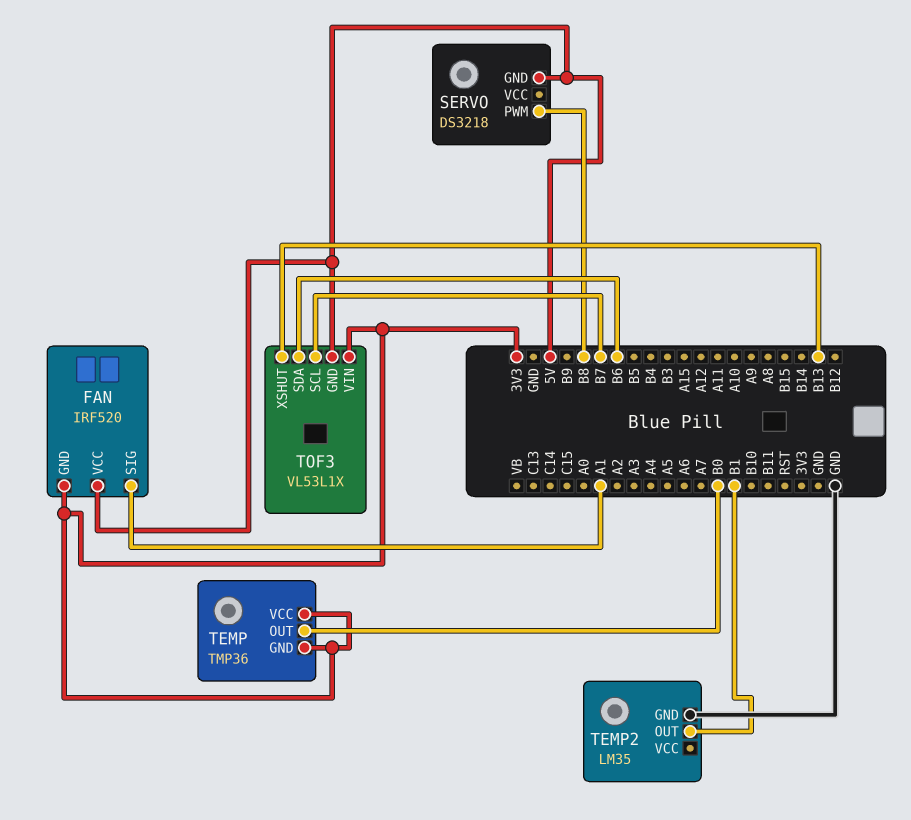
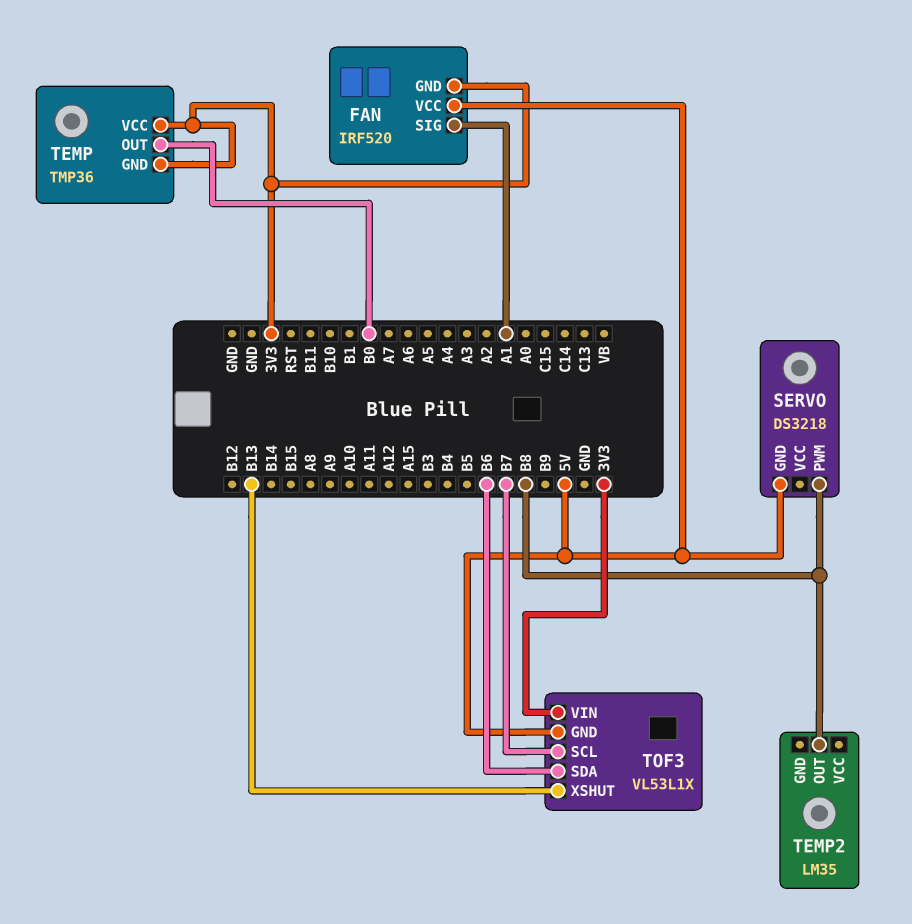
TEMP2 pin GND: GND -> none
TEMP2 pin OUT: B1 -> B8

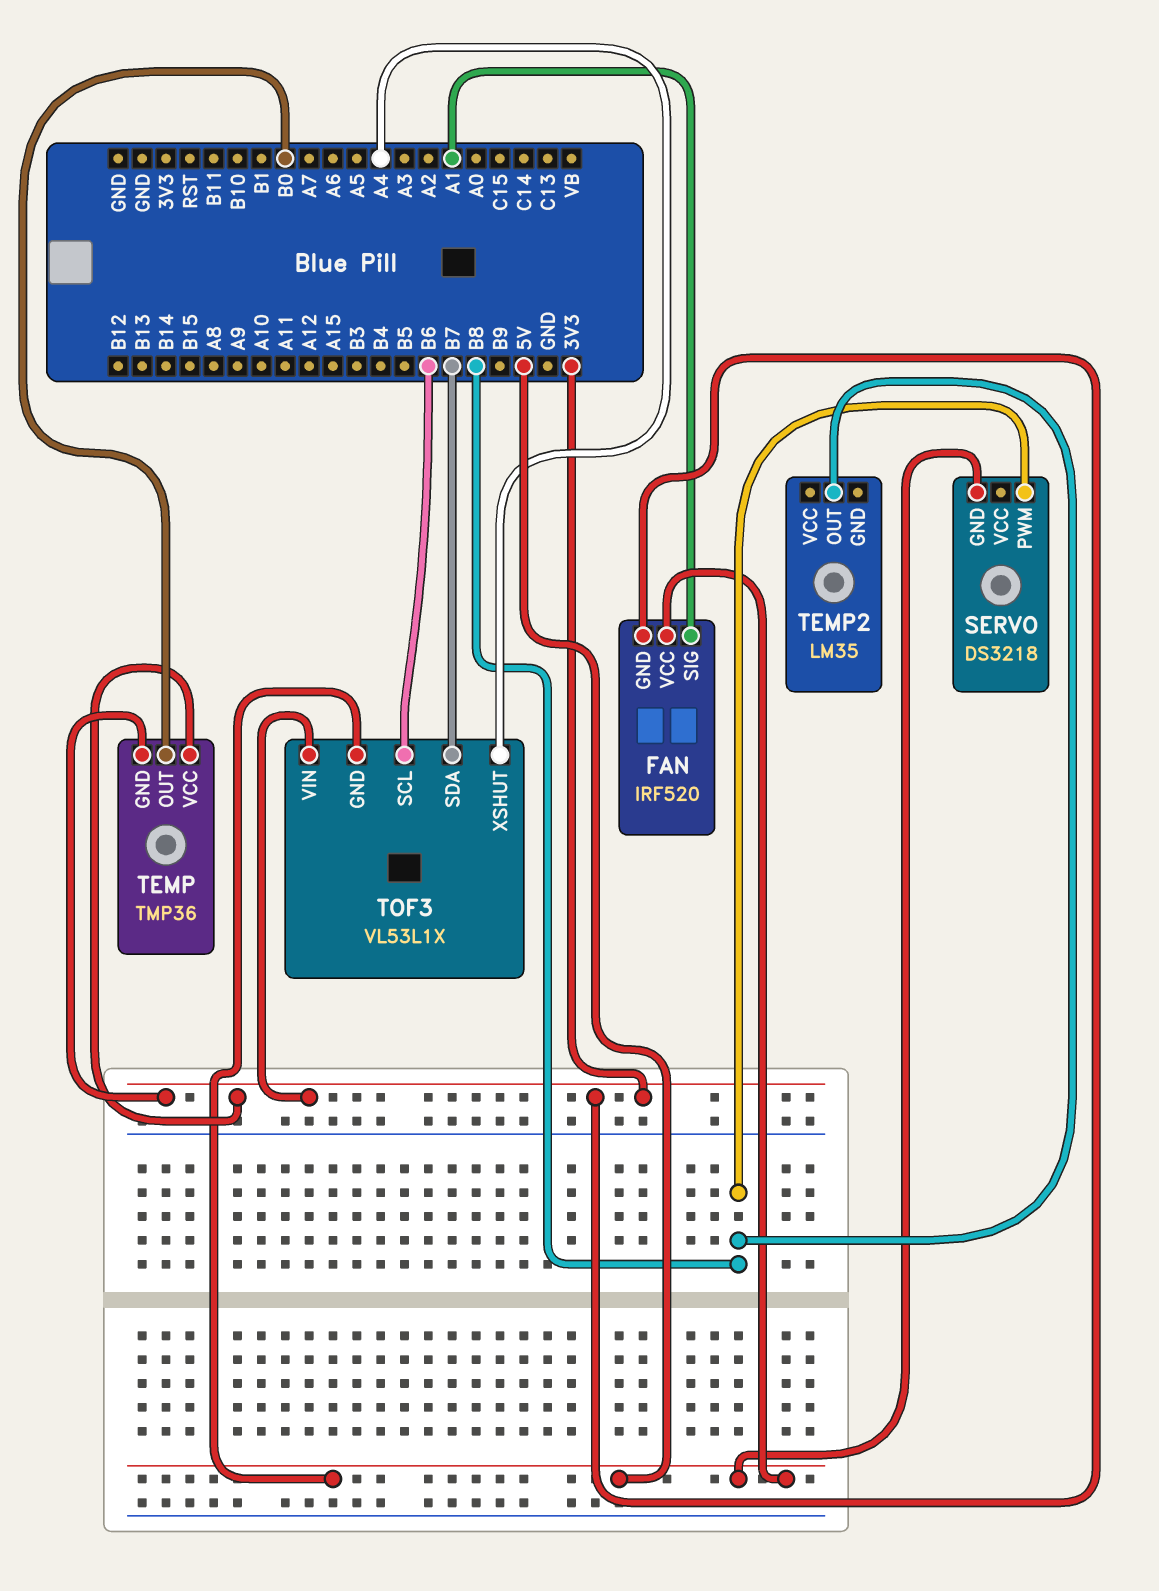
TOF3 pin SCL: B7 -> B6
TOF3 pin SDA: B6 -> B7
TOF3 pin XSHUT: B13 -> A4

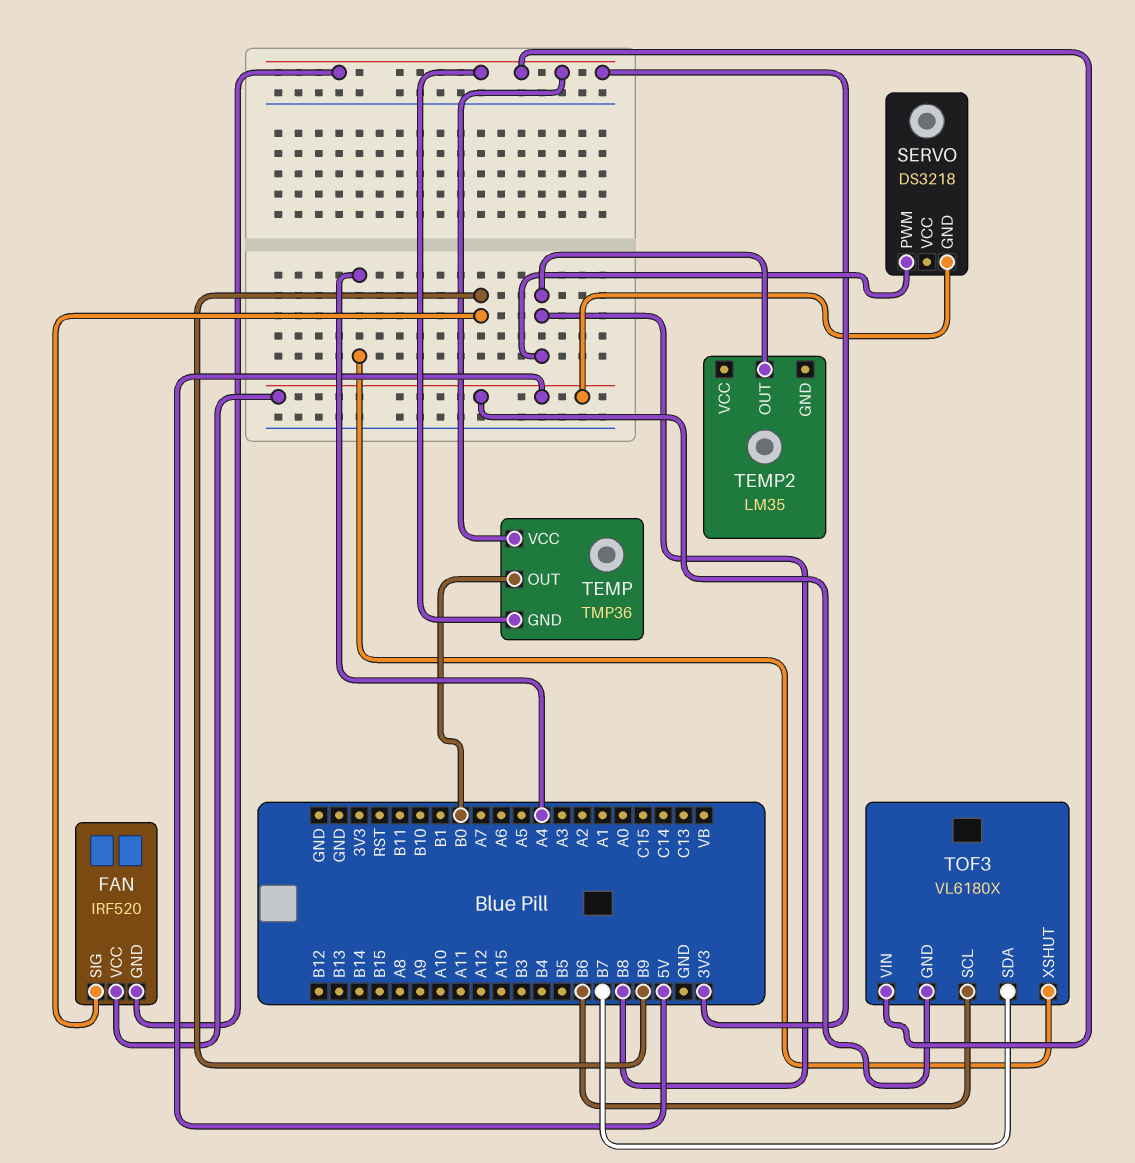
FAN pin SIG: A1 -> B9
TOF3: VL53L1X -> VL6180X

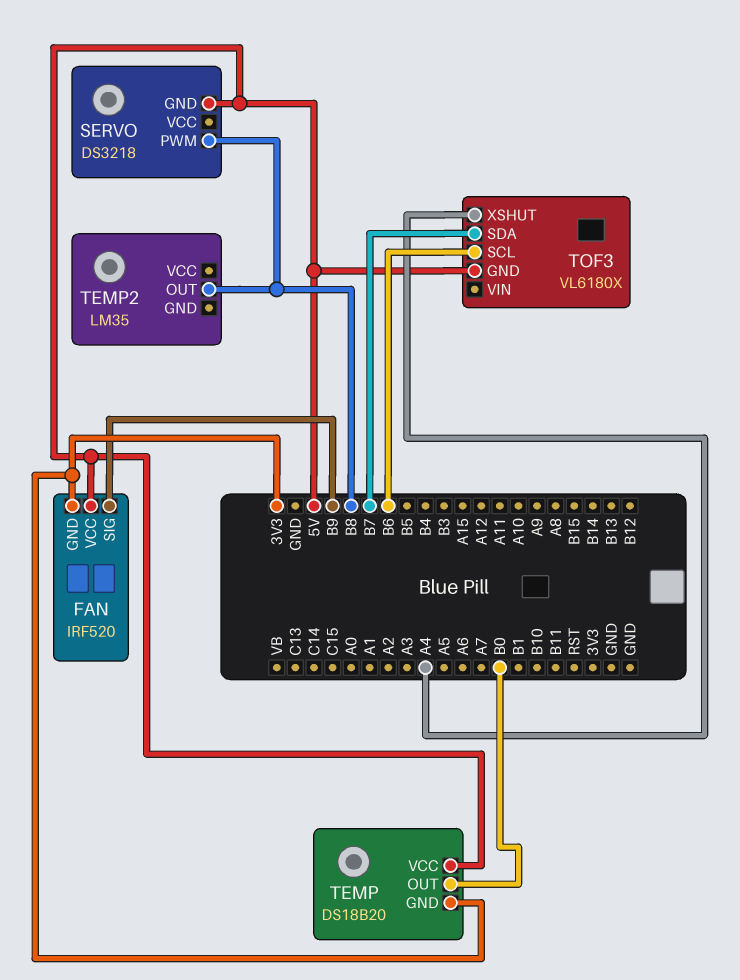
TEMP: TMP36 -> DS18B20
TEMP pin VCC: 3V3 -> 5V
TOF3 pin VIN: 3V3 -> none

